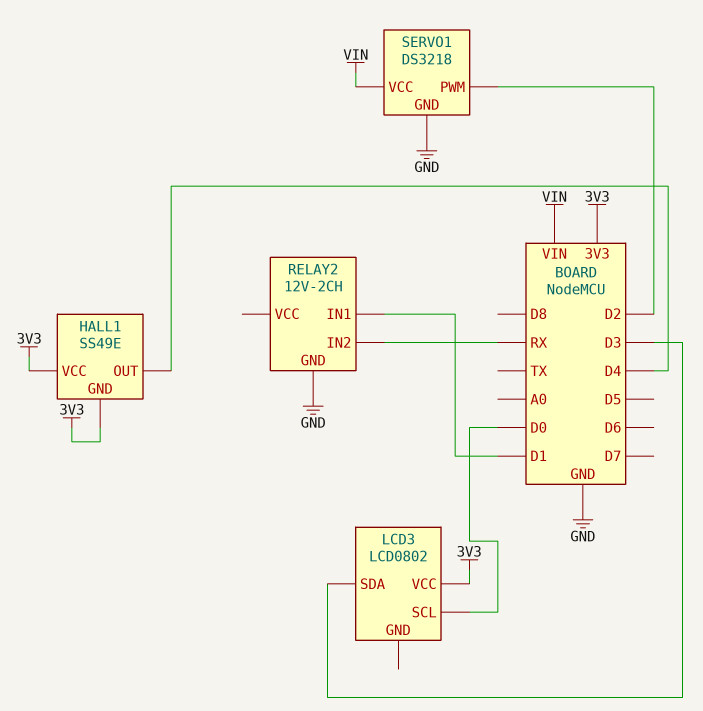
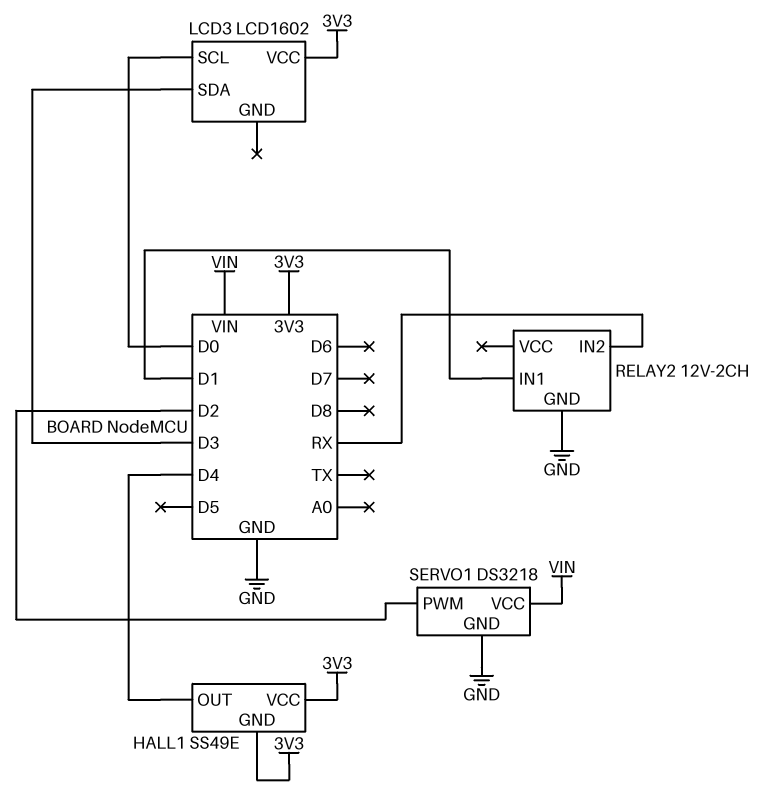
LCD3: LCD0802 -> LCD1602

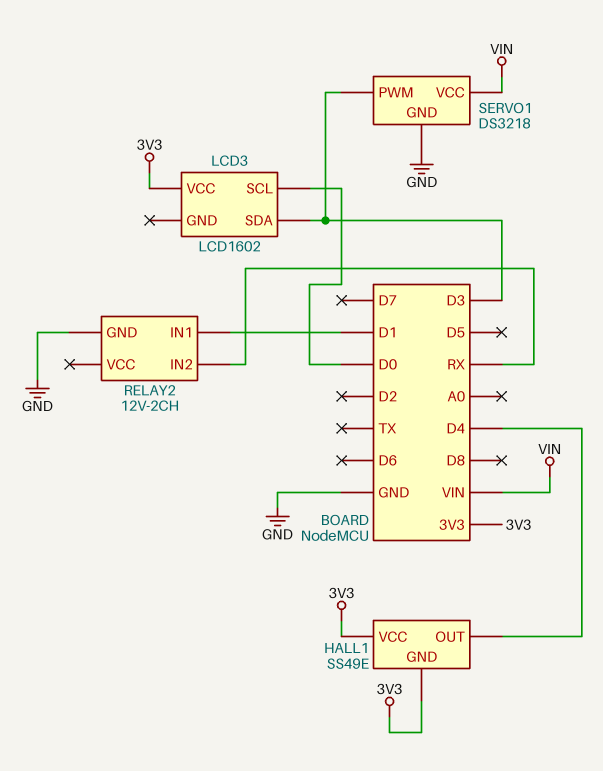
SERVO1 pin PWM: D2 -> D3

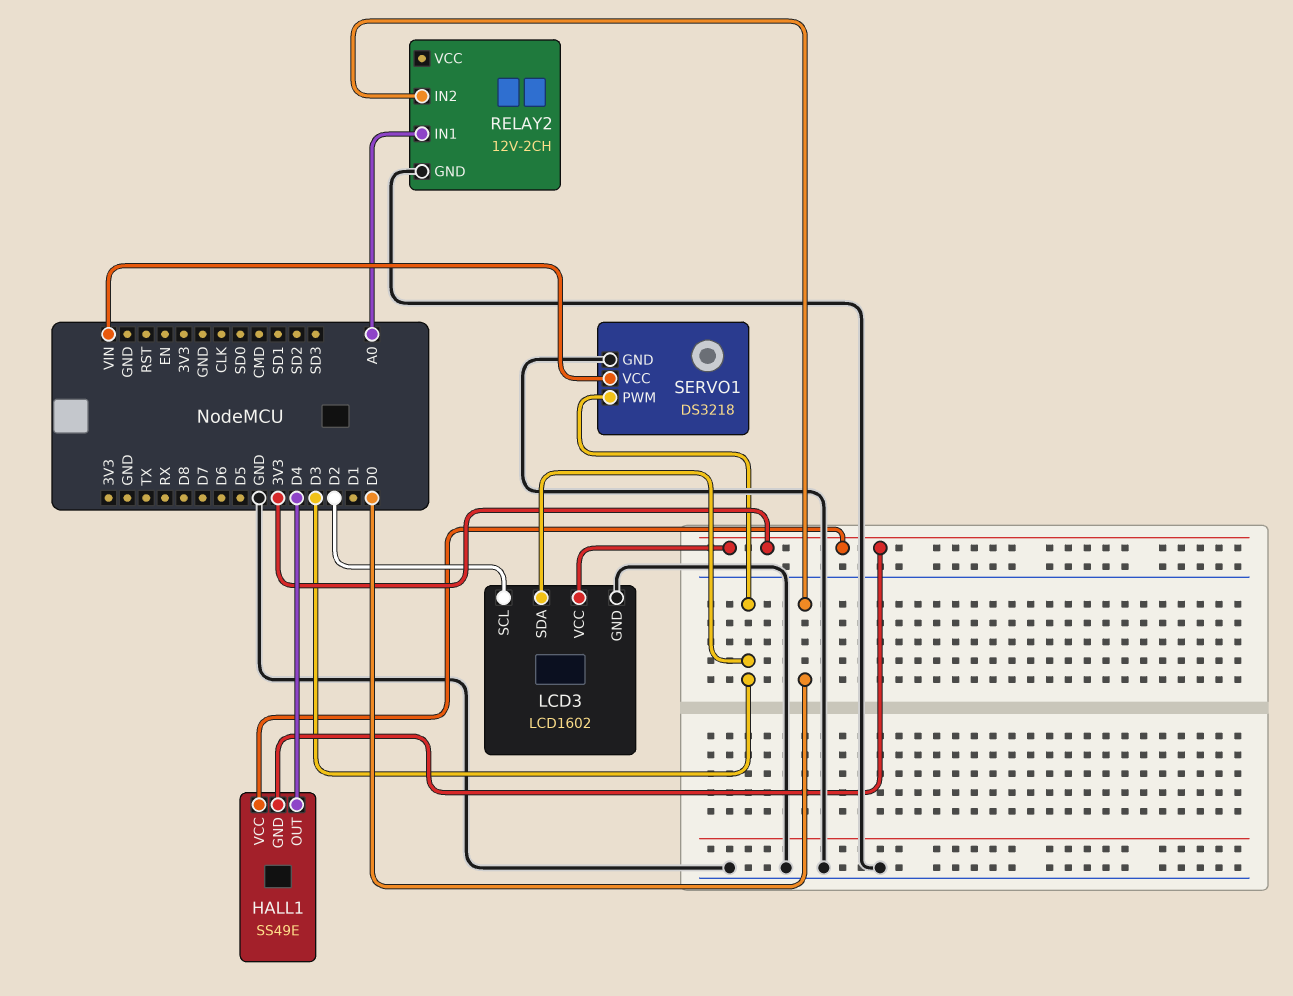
LCD3 pin GND: none -> GND
LCD3 pin SCL: D0 -> D2
RELAY2 pin IN1: D1 -> A0
RELAY2 pin IN2: RX -> D0

